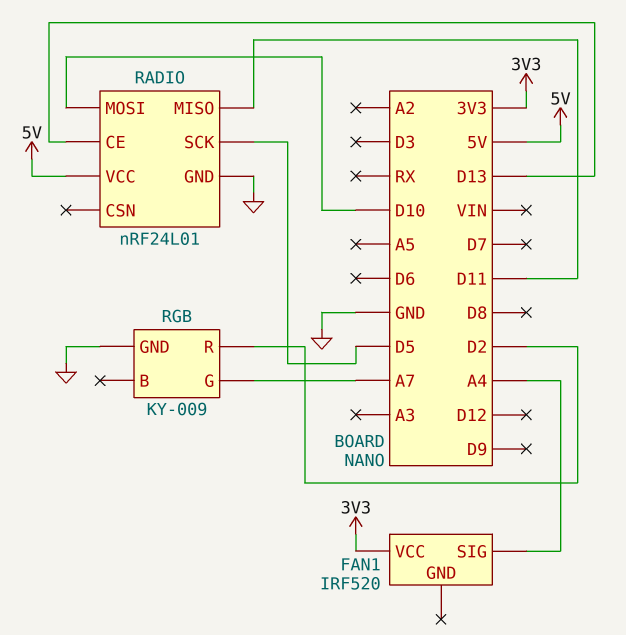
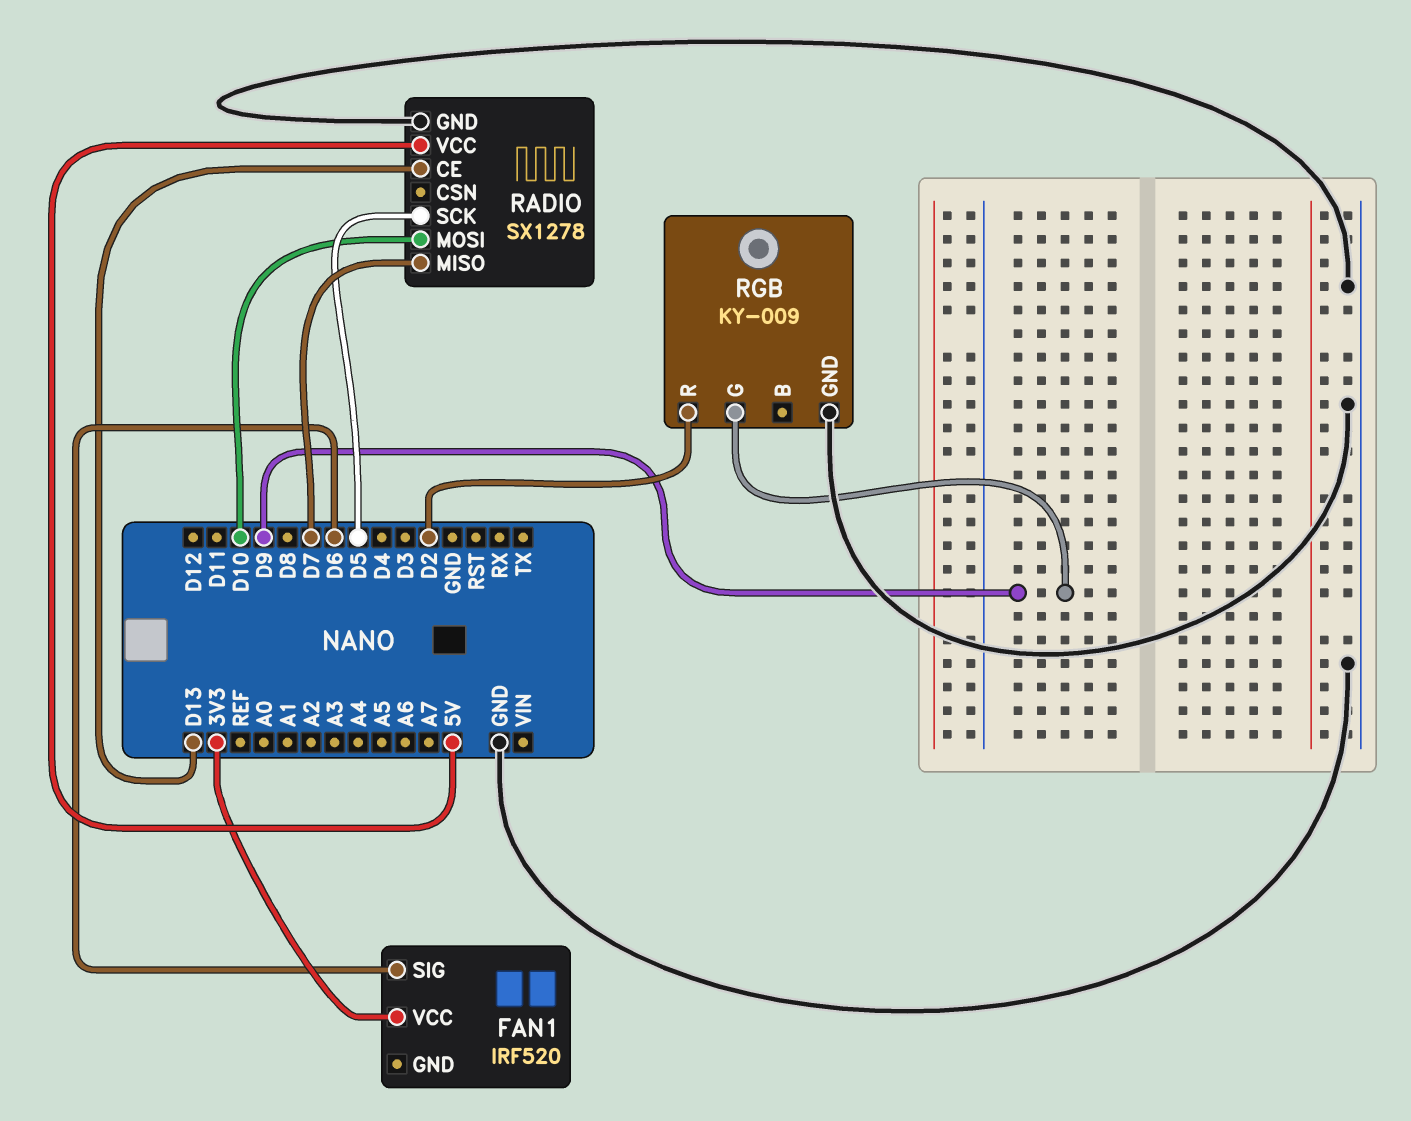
FAN1 pin SIG: A4 -> D6
RADIO: nRF24L01 -> SX1278
RADIO pin MISO: D11 -> D7
RGB pin G: A7 -> D9

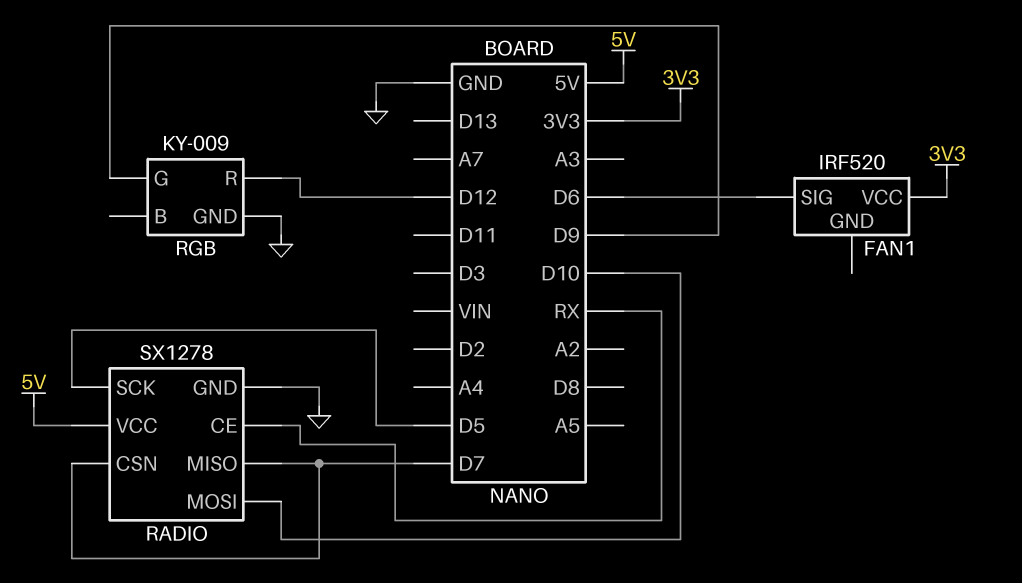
RADIO pin CE: D13 -> RX
RADIO pin CSN: none -> D7
RGB pin R: D2 -> D12

